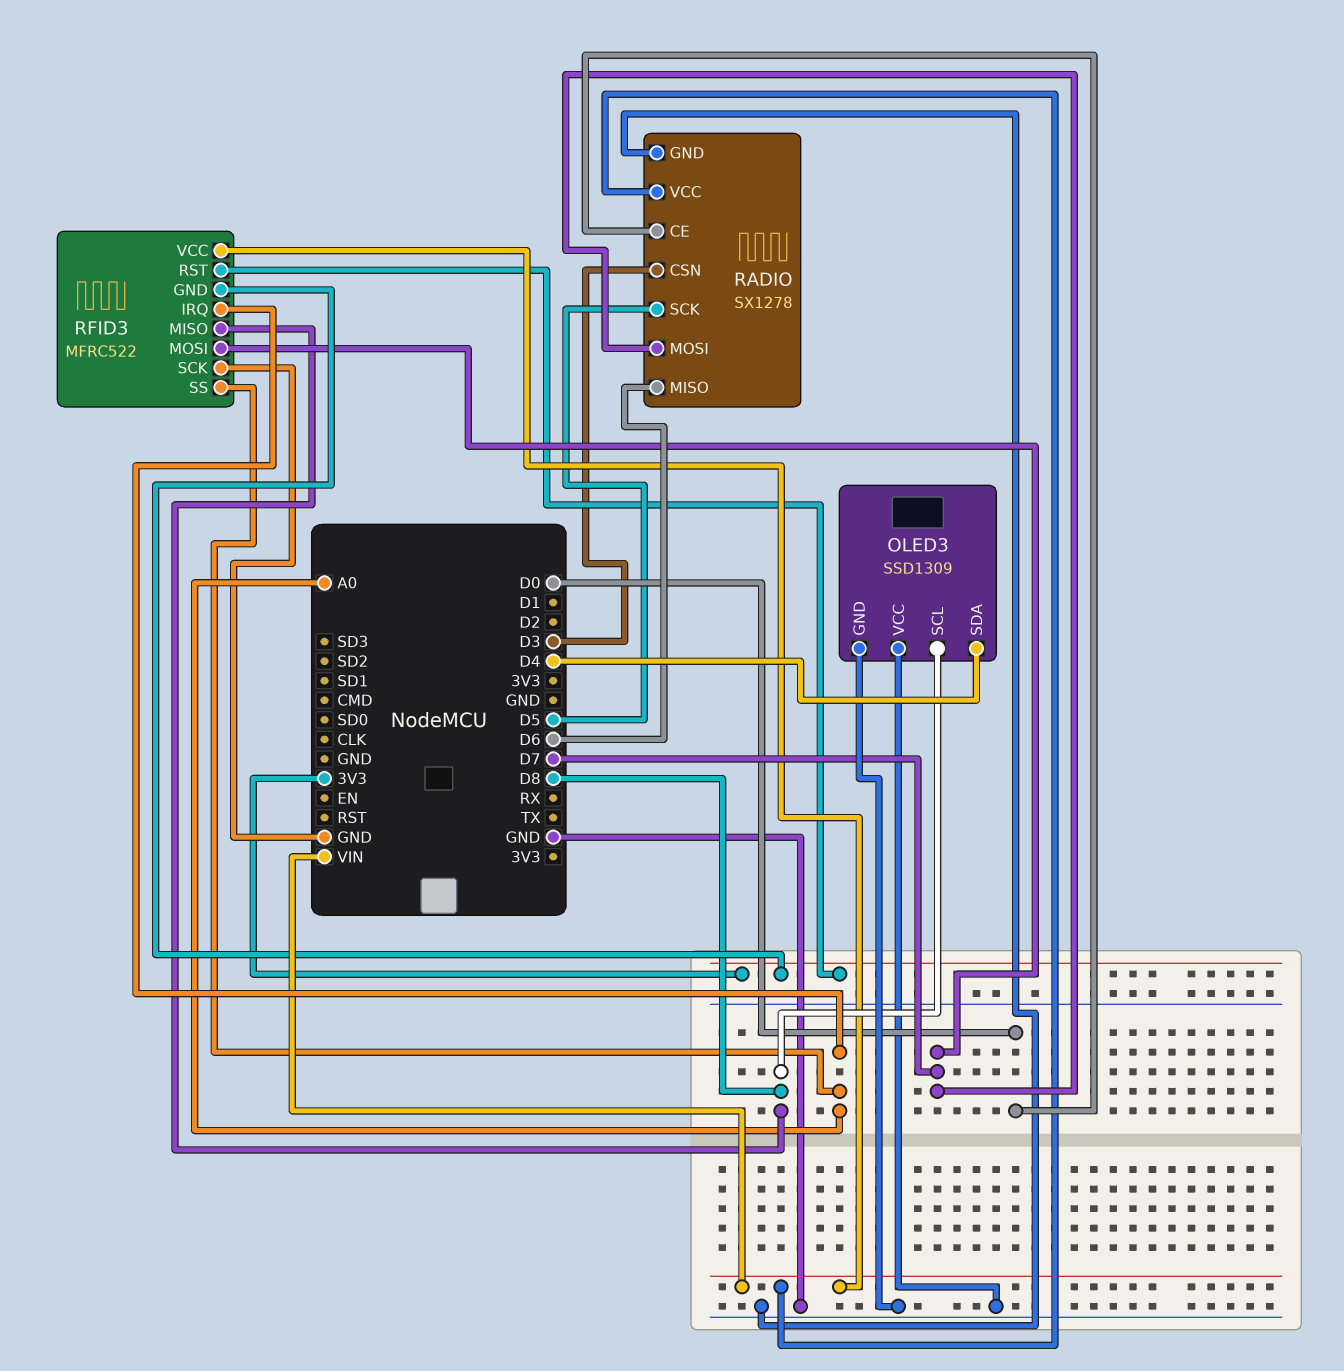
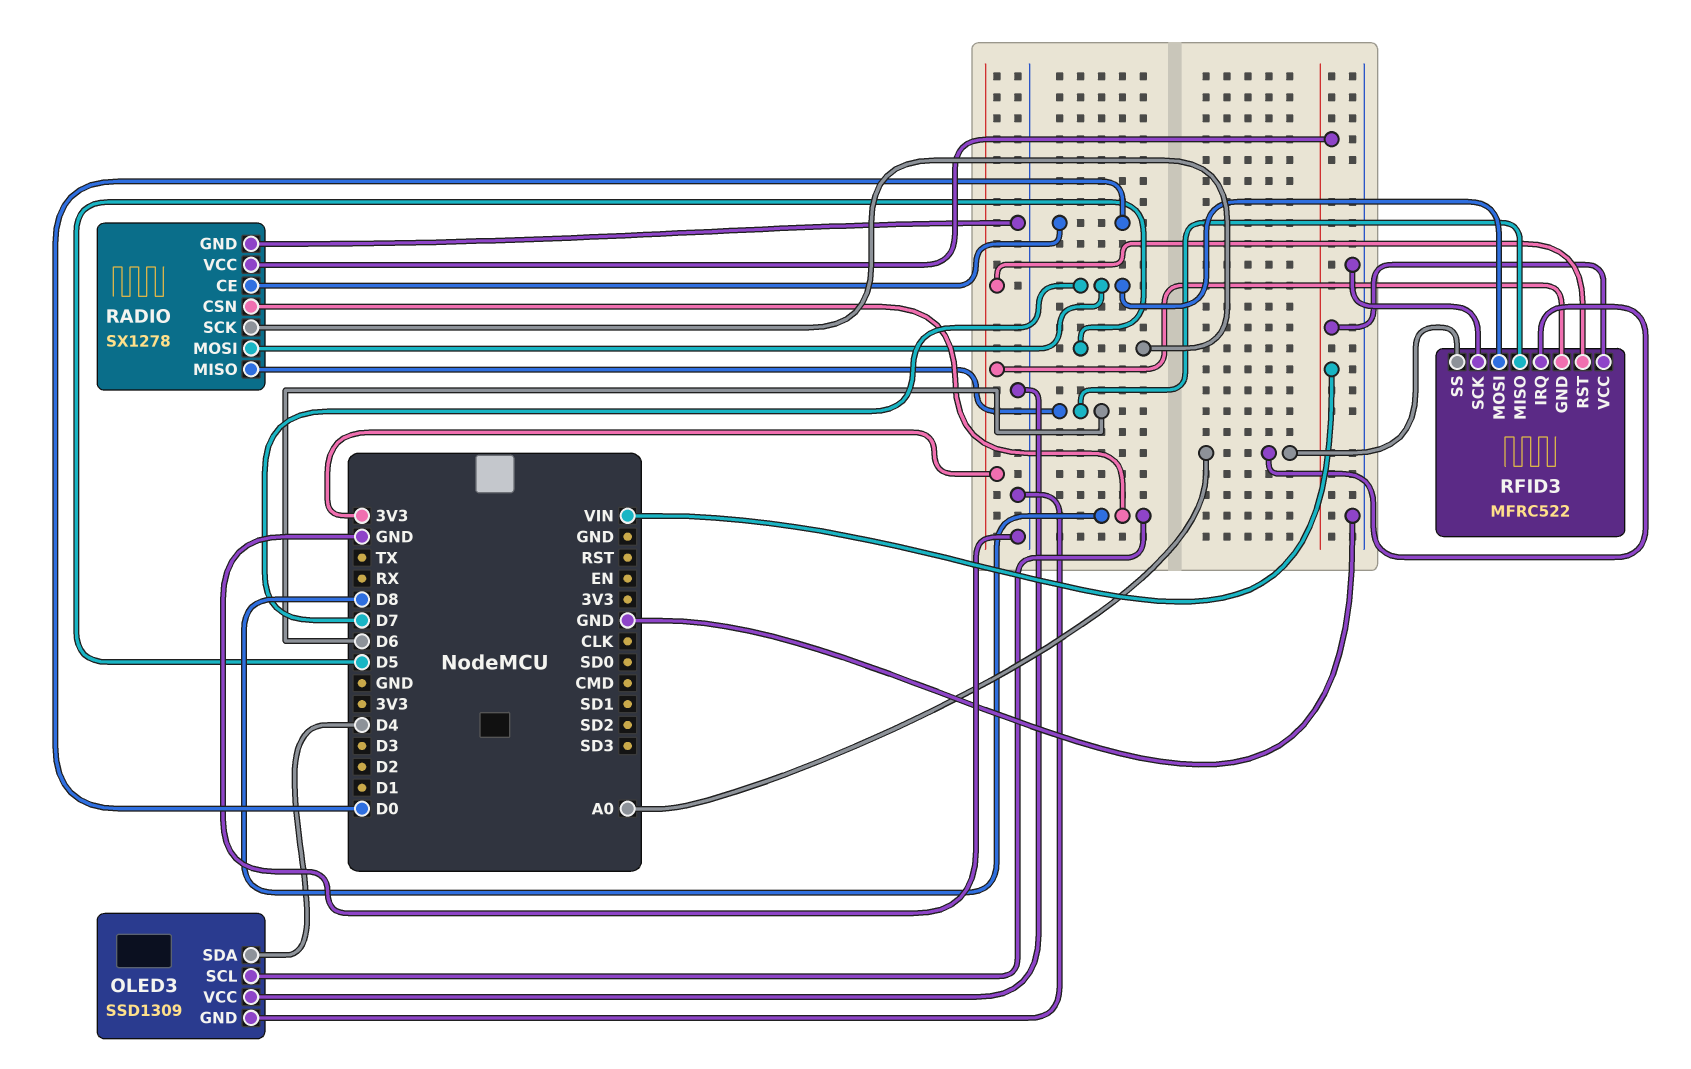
RADIO pin CSN: D3 -> D8
RFID3 pin MISO: D8 -> D6

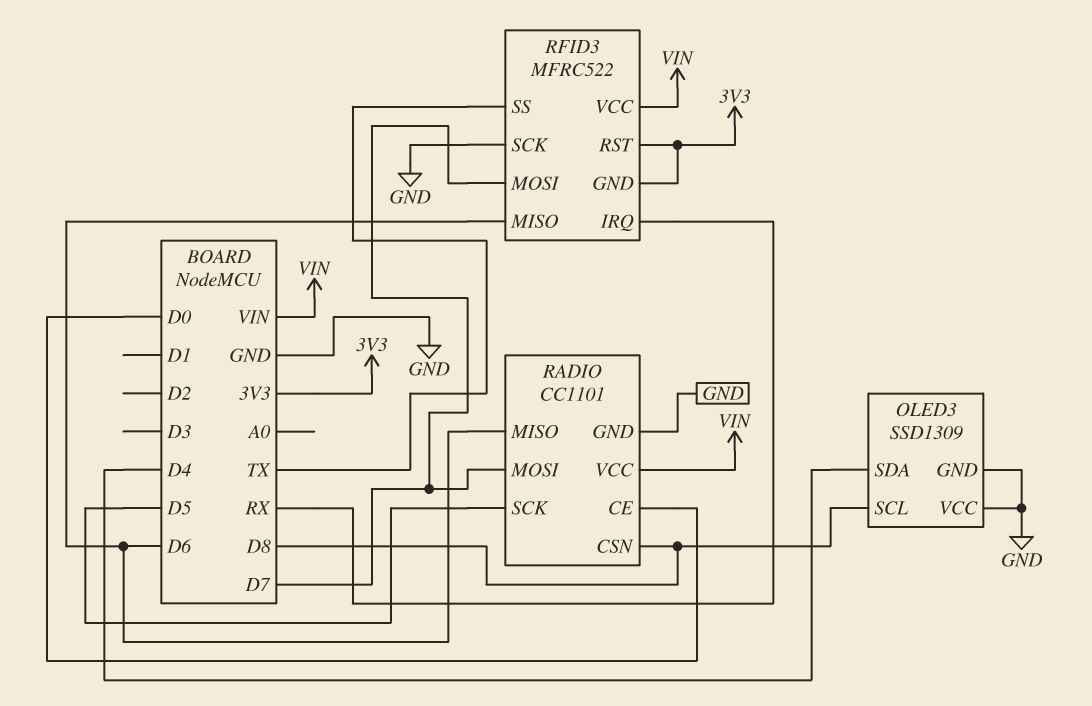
RADIO: SX1278 -> CC1101
RFID3 pin IRQ: A0 -> RX
RFID3 pin SS: A0 -> TX

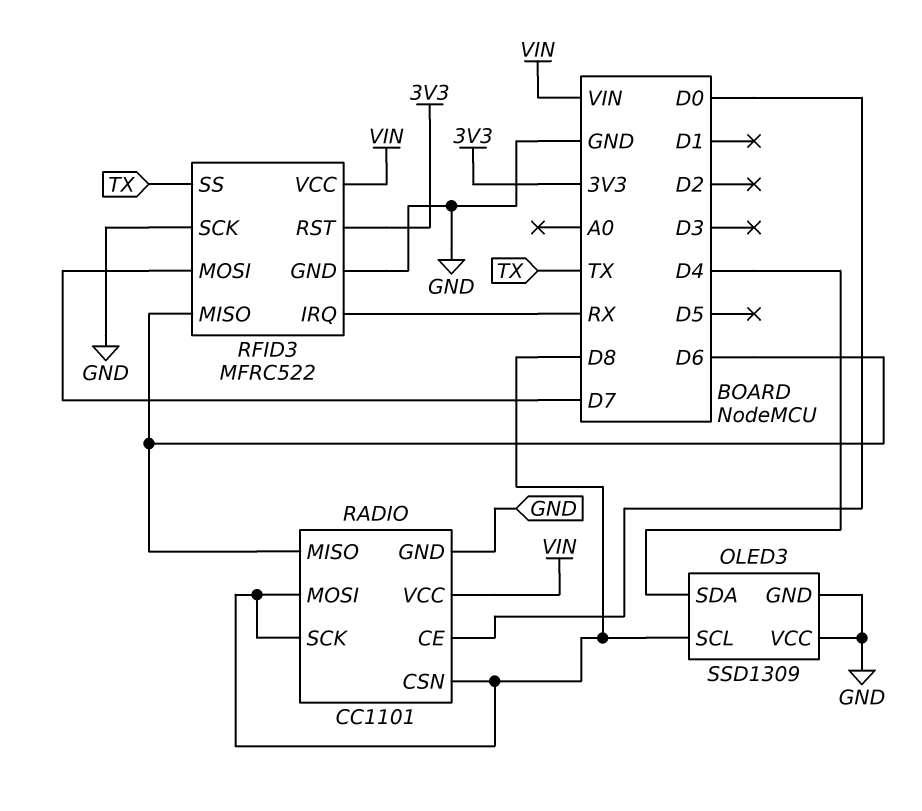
RADIO pin MOSI: D7 -> D8
RADIO pin SCK: D5 -> D8
RFID3 pin GND: 3V3 -> GND

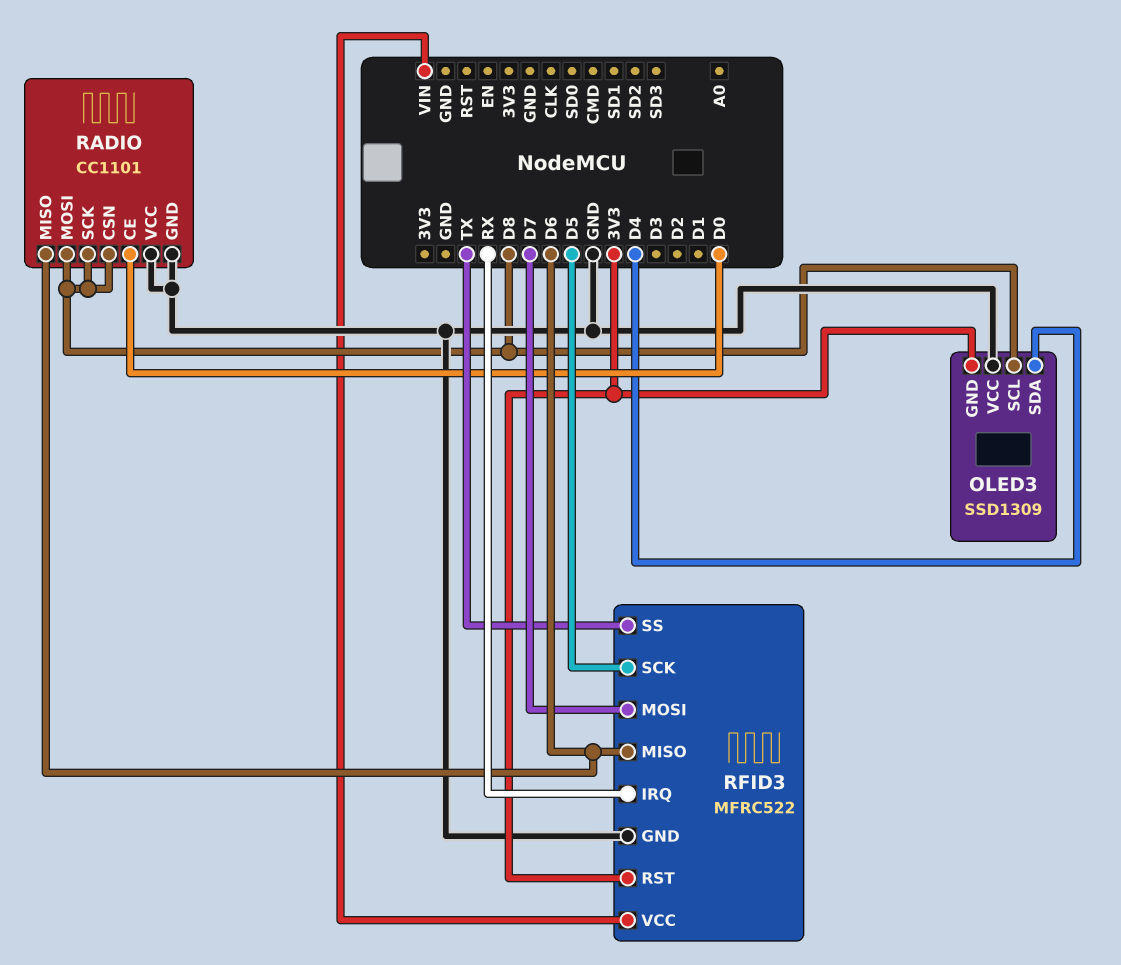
OLED3 pin GND: GND -> 3V3
RADIO pin VCC: VIN -> GND
RFID3 pin SCK: GND -> D5

